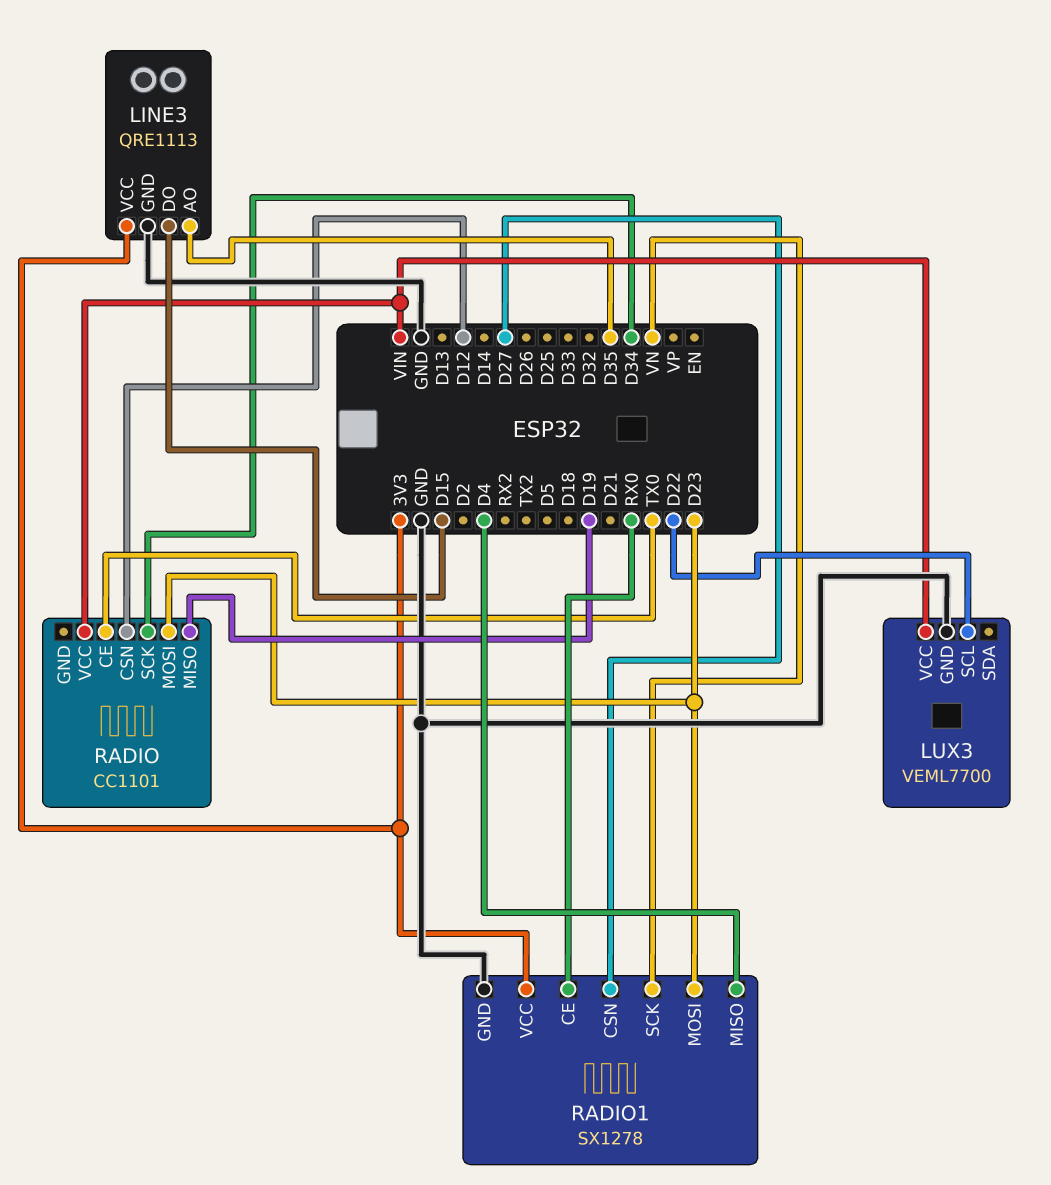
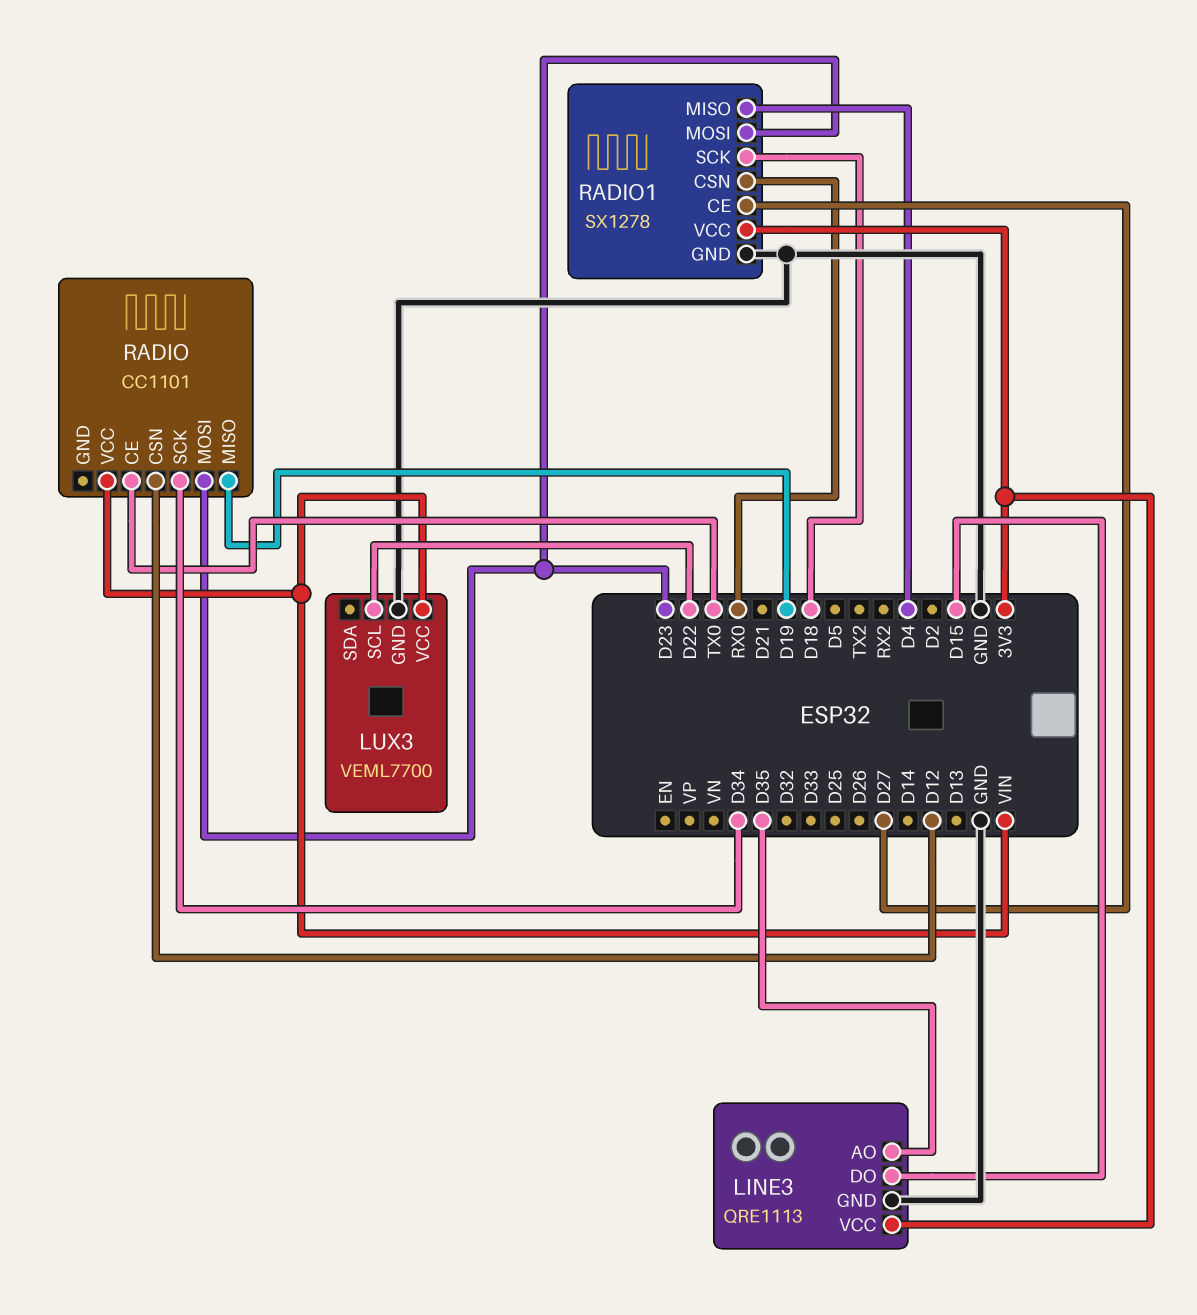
RADIO1 pin CE: RX0 -> D27
RADIO1 pin CSN: D27 -> RX0
RADIO1 pin SCK: VN -> D18

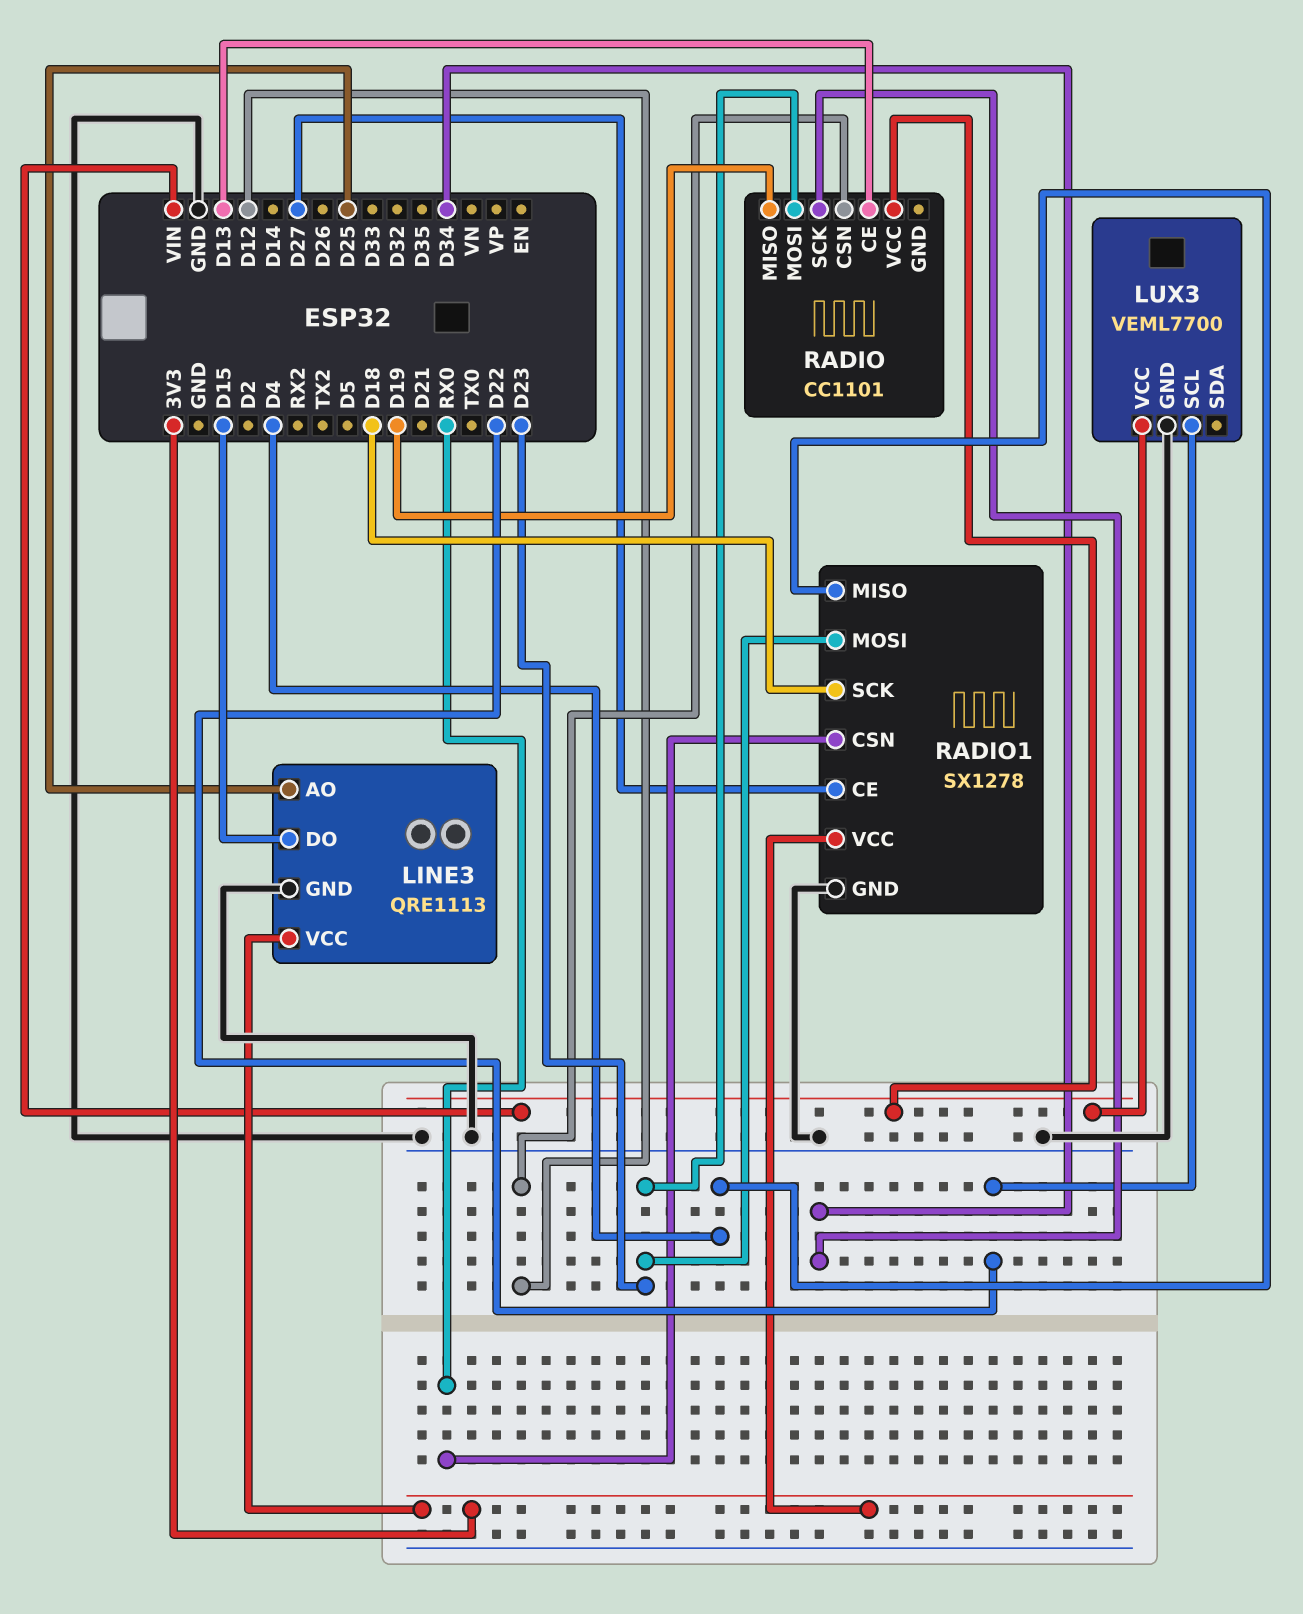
LINE3 pin AO: D35 -> D25
RADIO pin CE: TX0 -> D13

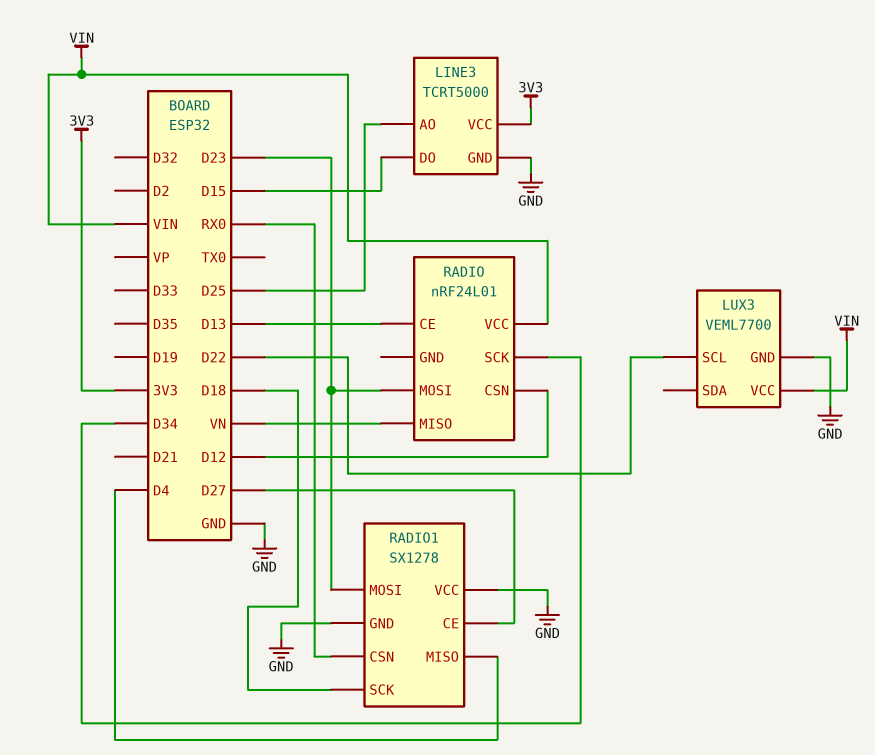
LINE3: QRE1113 -> TCRT5000
RADIO: CC1101 -> nRF24L01
RADIO pin MISO: D19 -> VN
RADIO1 pin VCC: 3V3 -> GND

